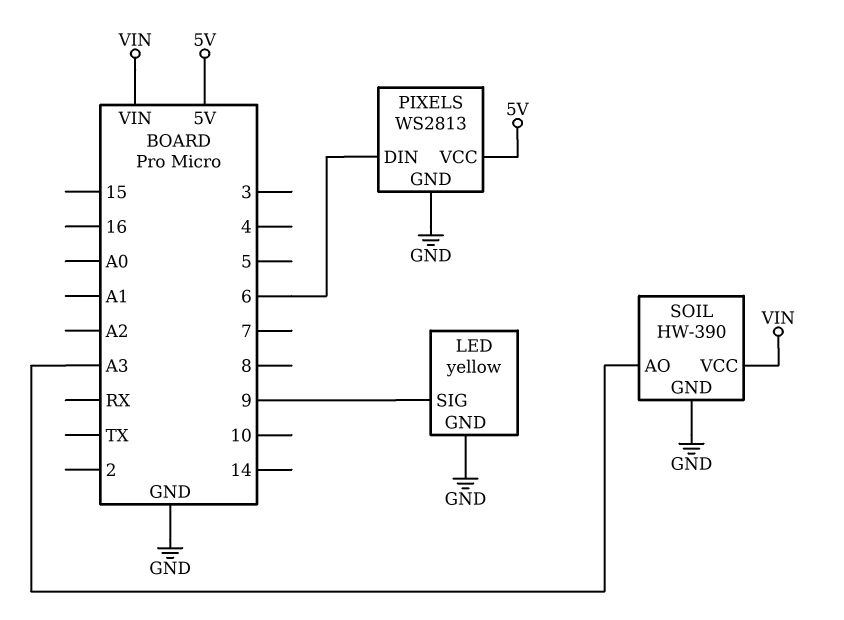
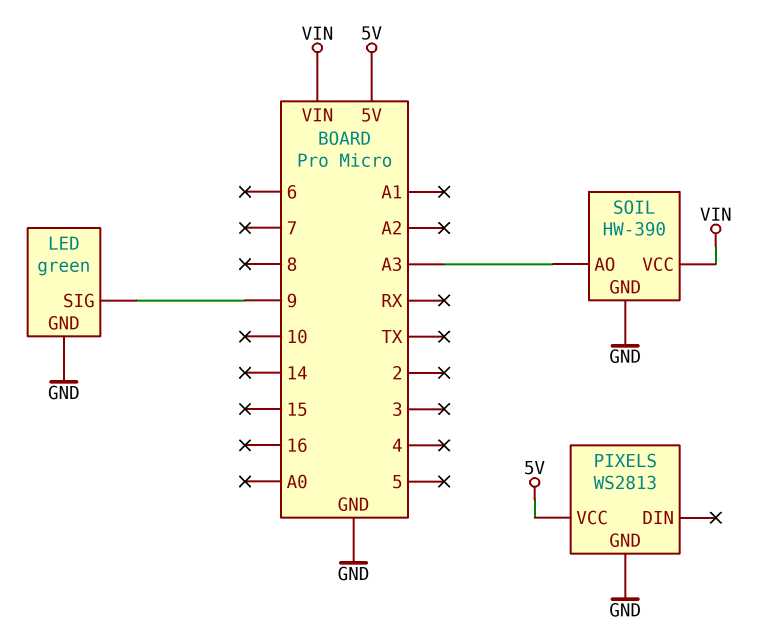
LED: yellow -> green
PIXELS pin DIN: 6 -> none

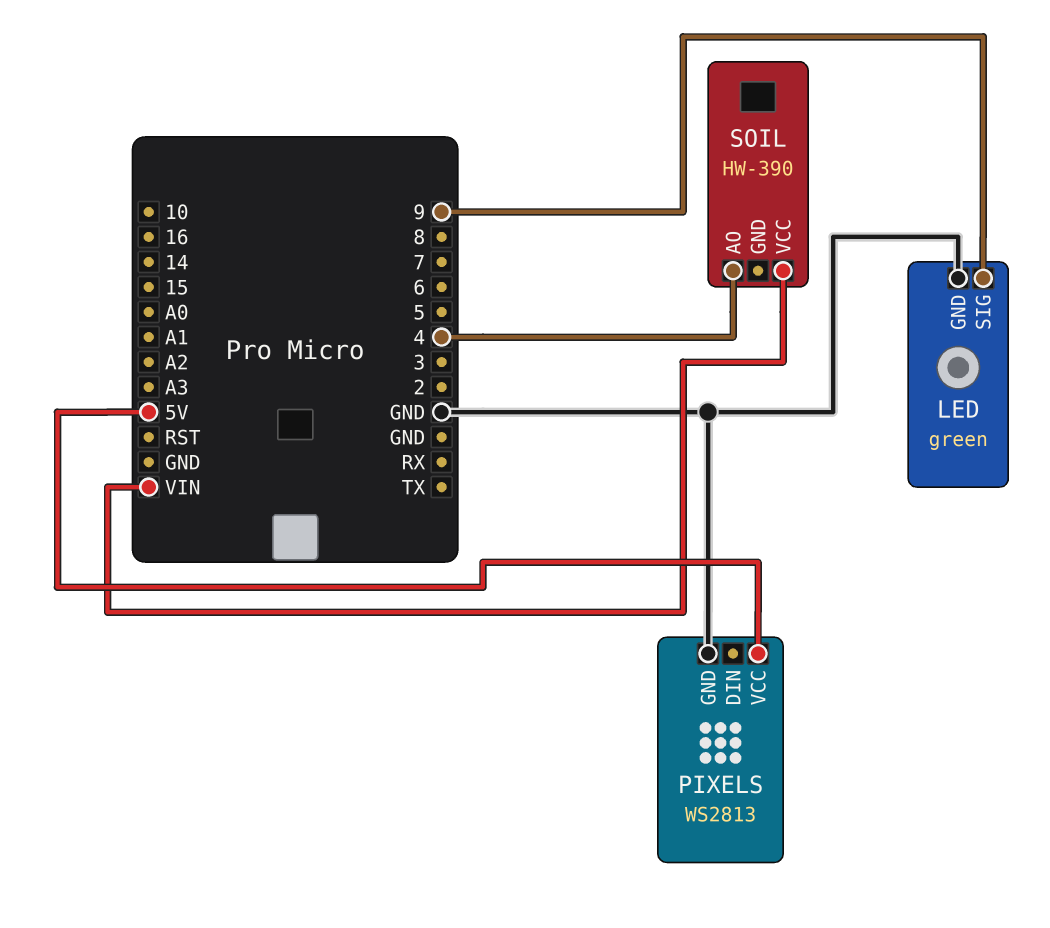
SOIL pin AO: A3 -> 4
SOIL pin GND: GND -> none

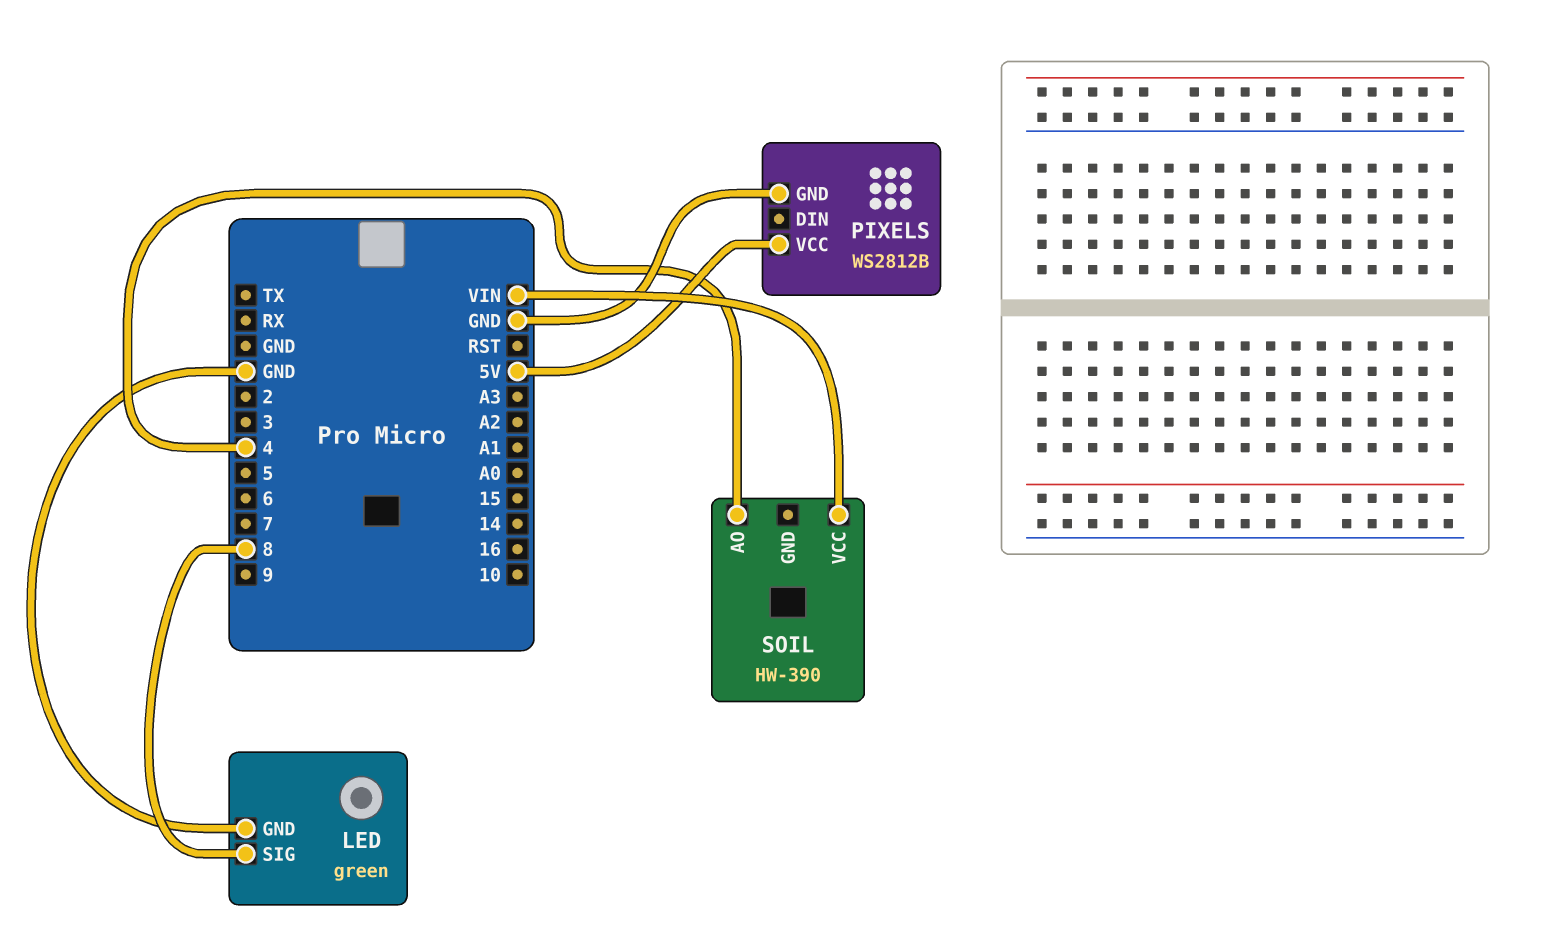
LED pin SIG: 9 -> 8
PIXELS: WS2813 -> WS2812B

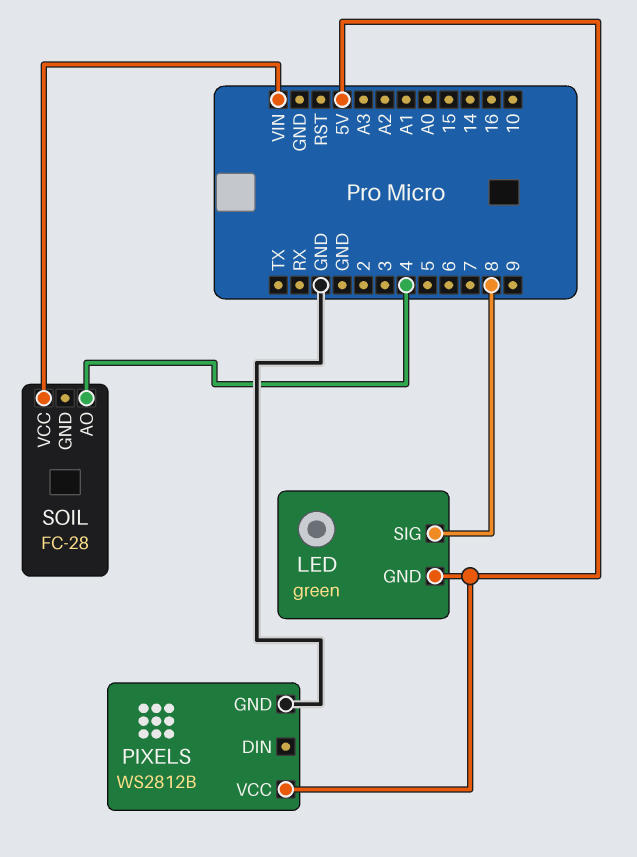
LED pin GND: GND -> 5V
SOIL: HW-390 -> FC-28

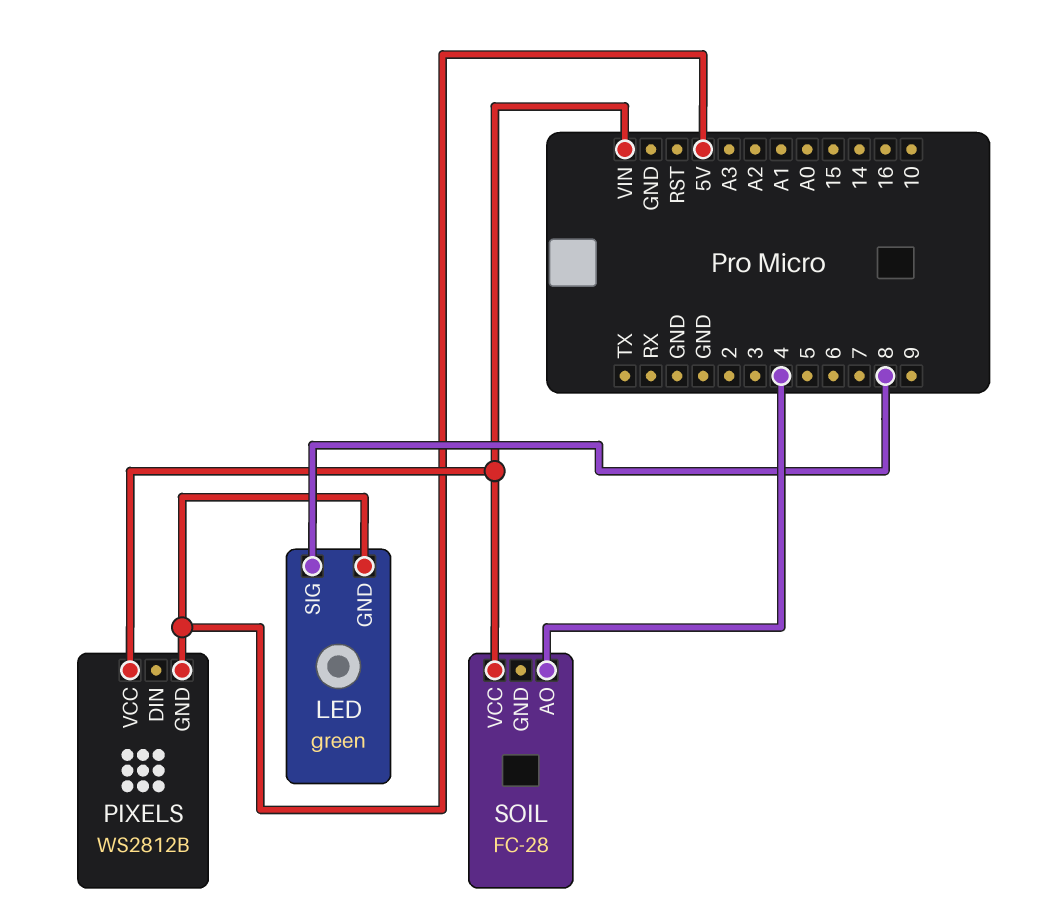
PIXELS pin GND: GND -> 5V
PIXELS pin VCC: 5V -> VIN

